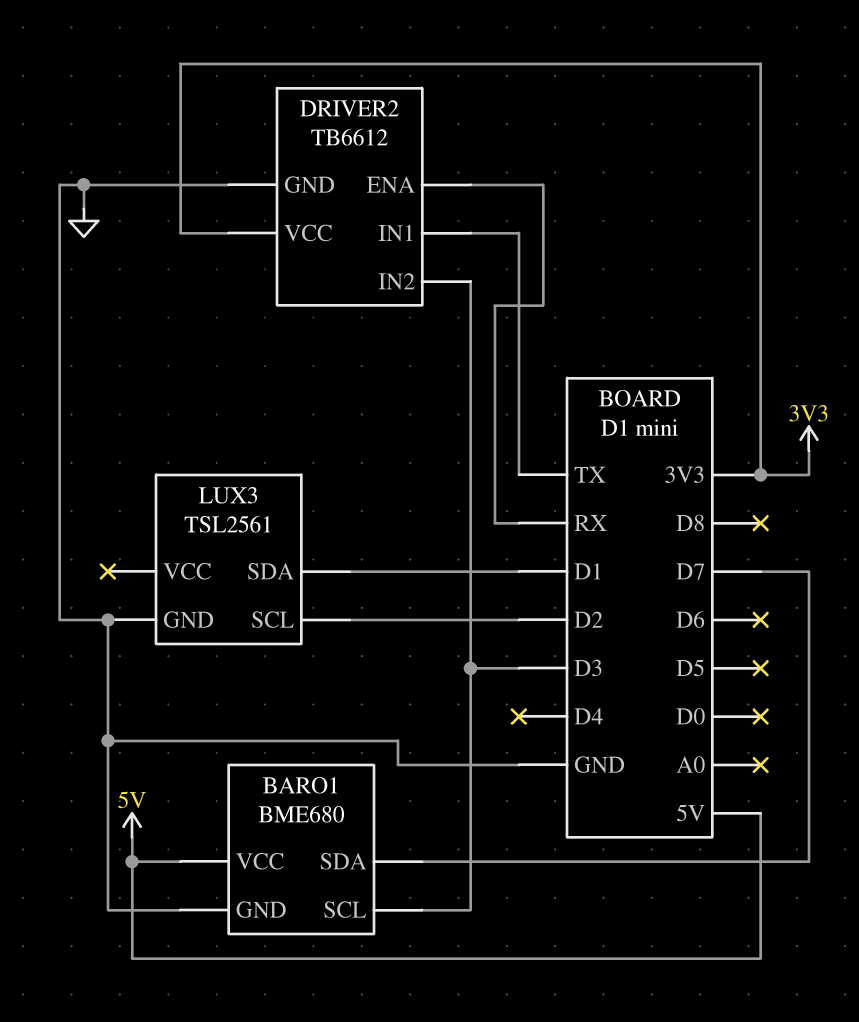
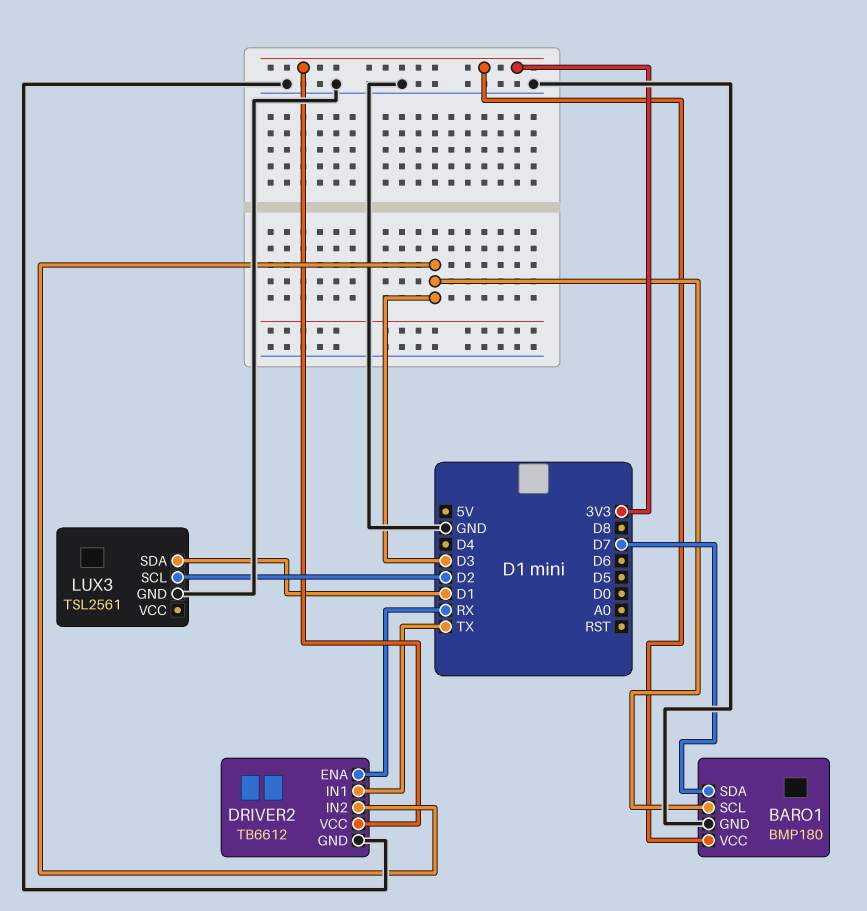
BARO1: BME680 -> BMP180
BARO1 pin VCC: 5V -> 3V3

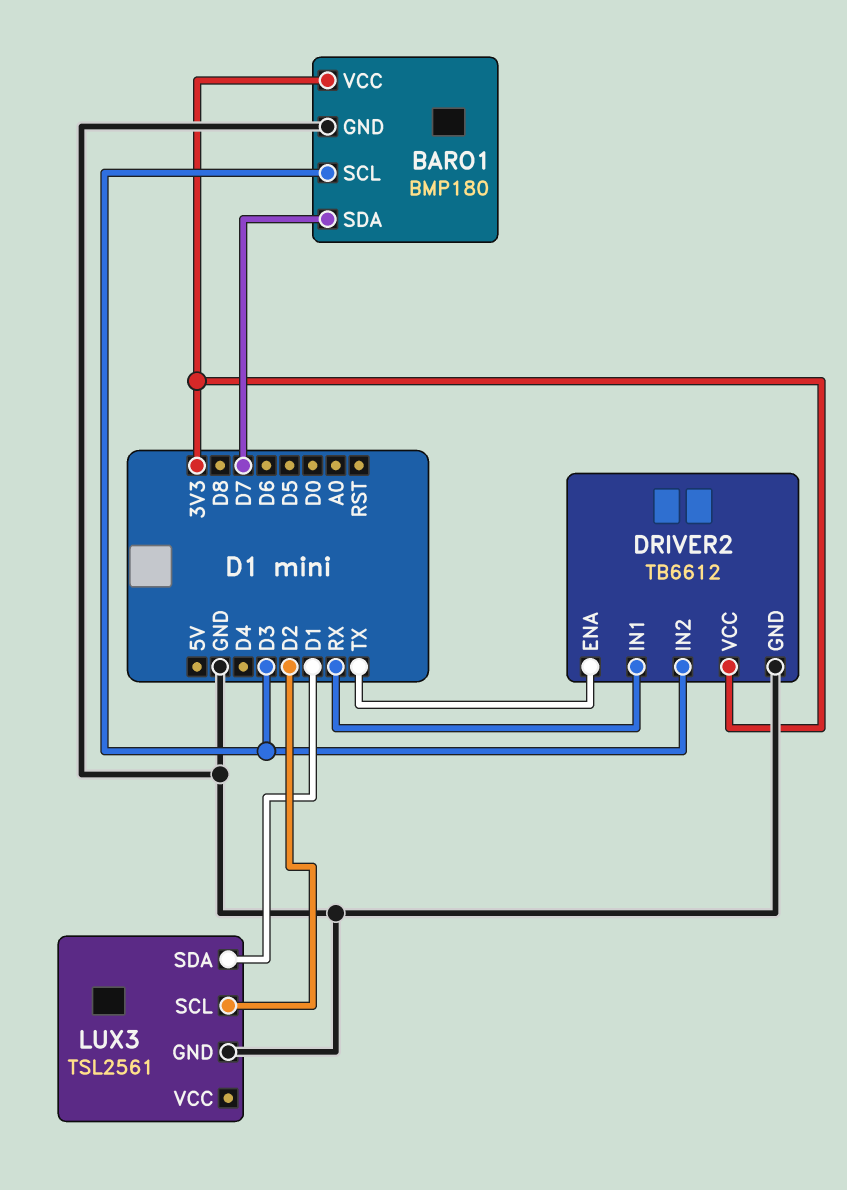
DRIVER2 pin ENA: RX -> TX
DRIVER2 pin IN1: TX -> RX

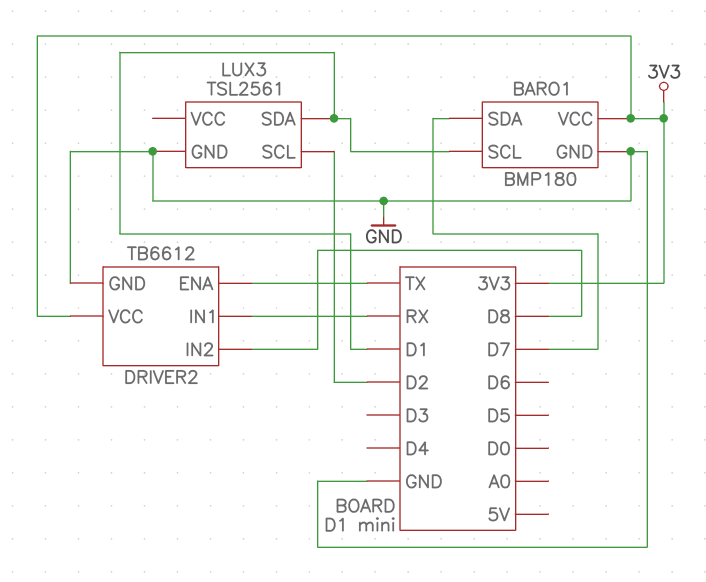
BARO1 pin SCL: D3 -> D1
DRIVER2 pin IN2: D3 -> D8

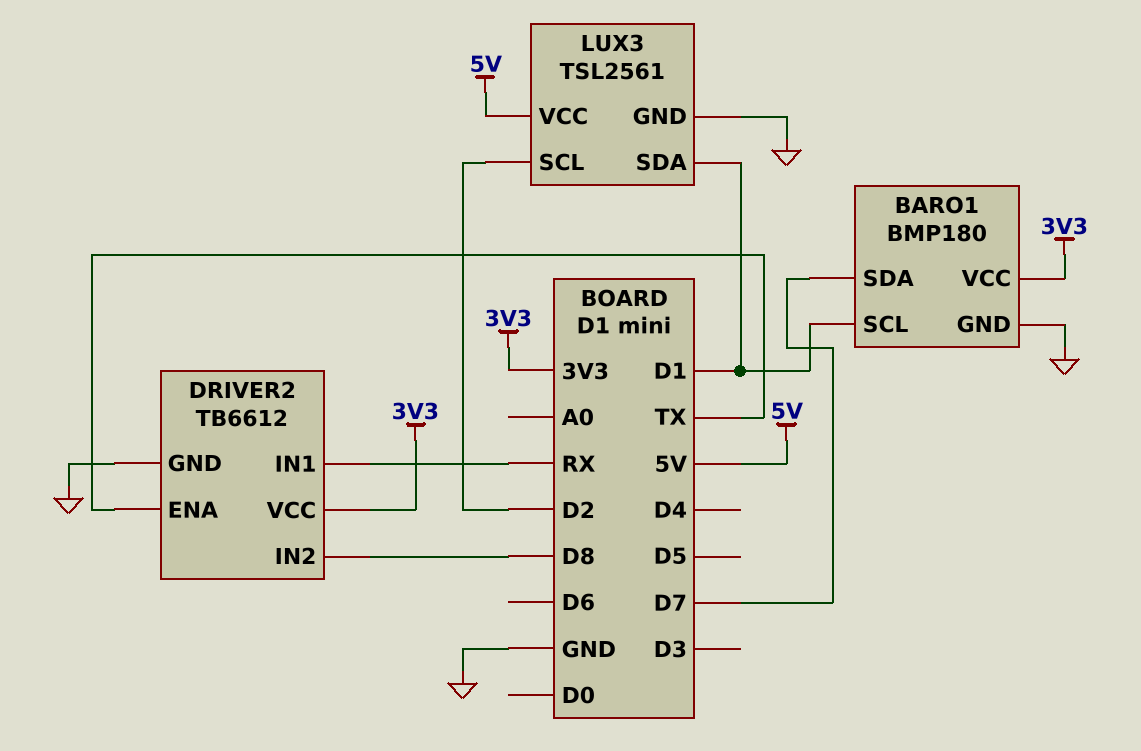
LUX3 pin VCC: none -> 5V

